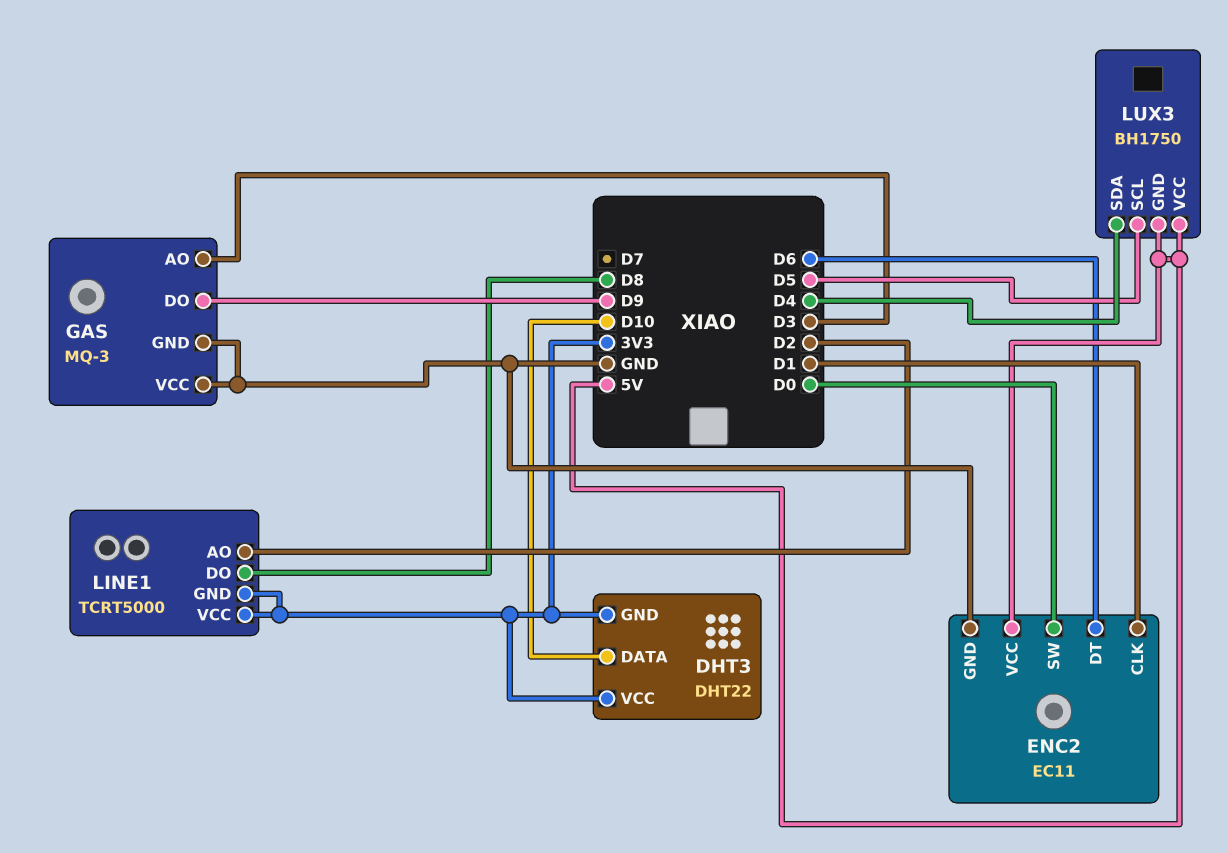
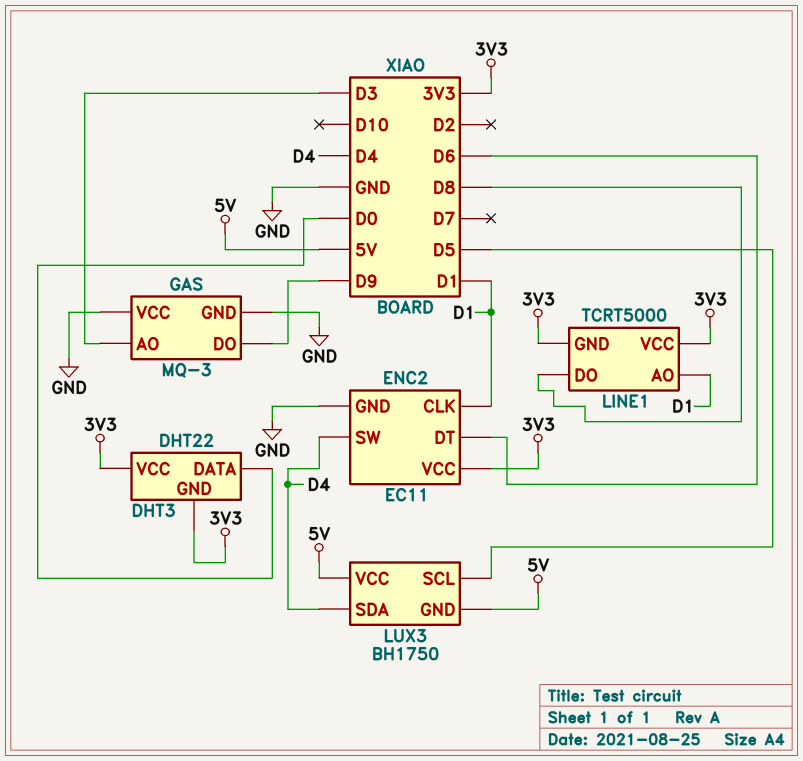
DHT3 pin DATA: D10 -> D0
ENC2 pin SW: D0 -> D4
ENC2 pin VCC: 5V -> 3V3
LINE1 pin AO: D2 -> D1

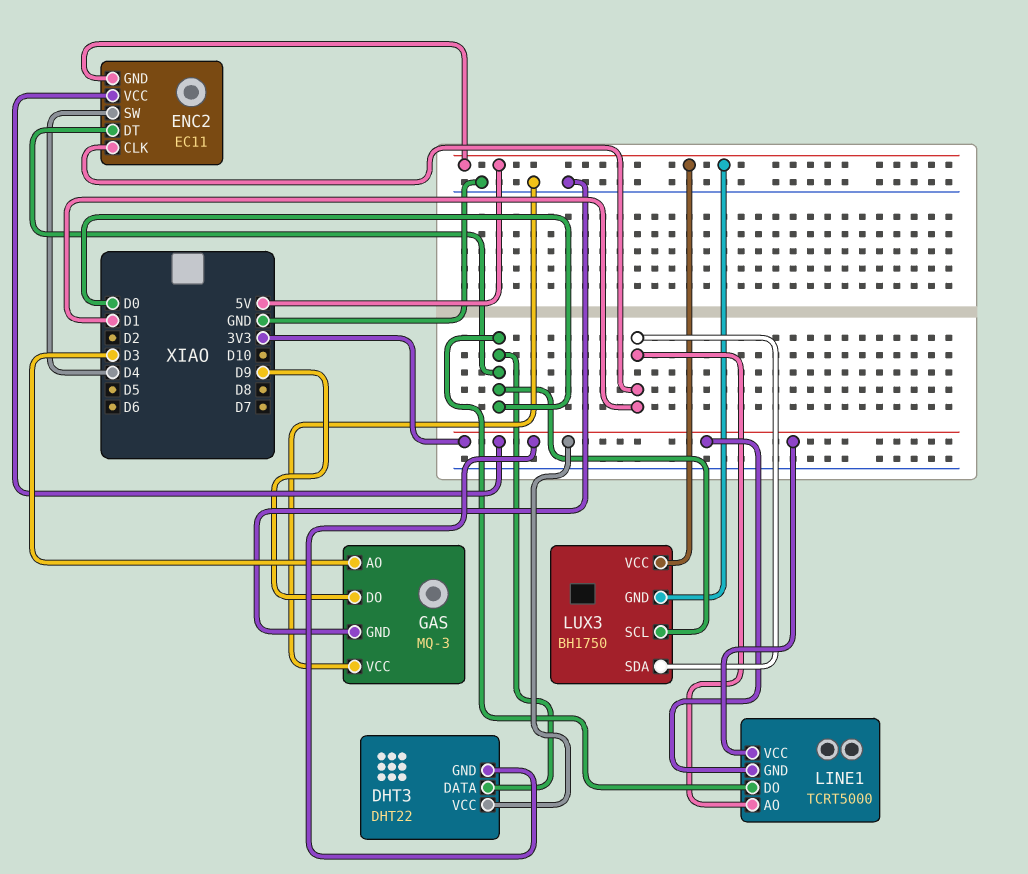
ENC2 pin DT: D6 -> D0
ENC2 pin GND: GND -> 5V
LINE1 pin DO: D8 -> D0
LUX3 pin SCL: D5 -> D0
LUX3 pin SDA: D4 -> D1

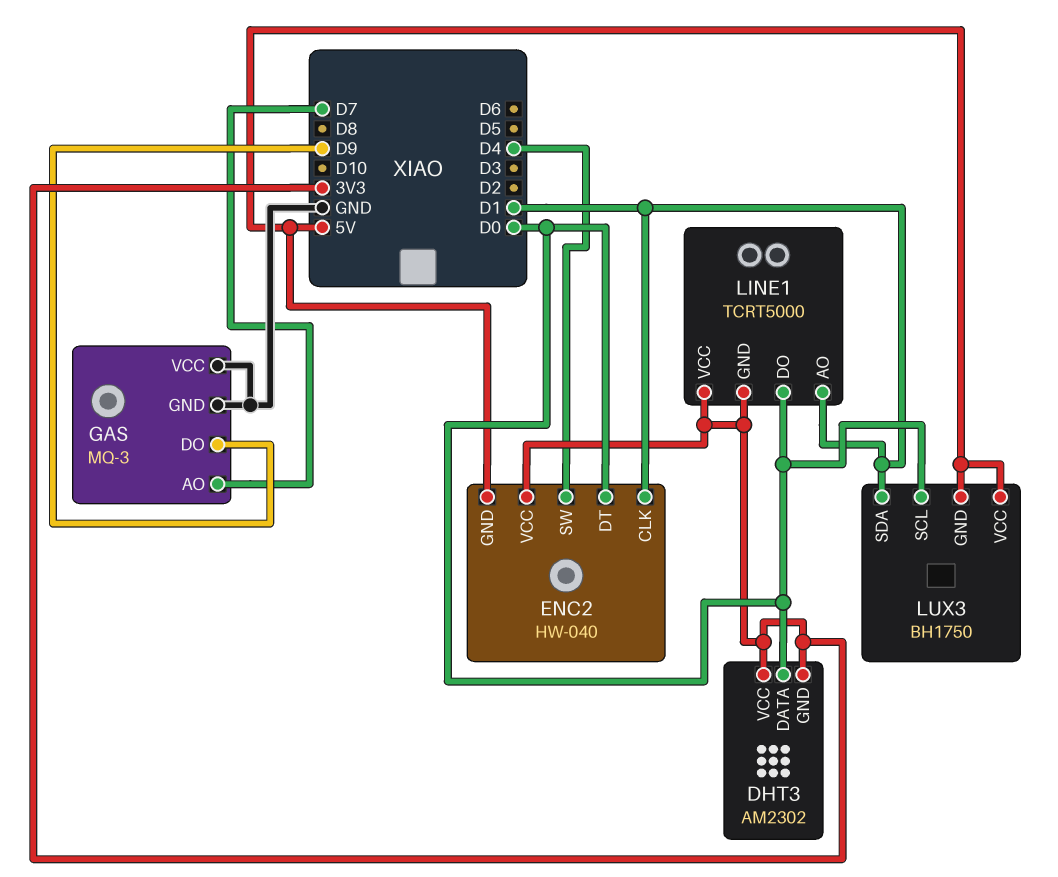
DHT3: DHT22 -> AM2302
ENC2: EC11 -> HW-040
GAS pin AO: D3 -> D7

